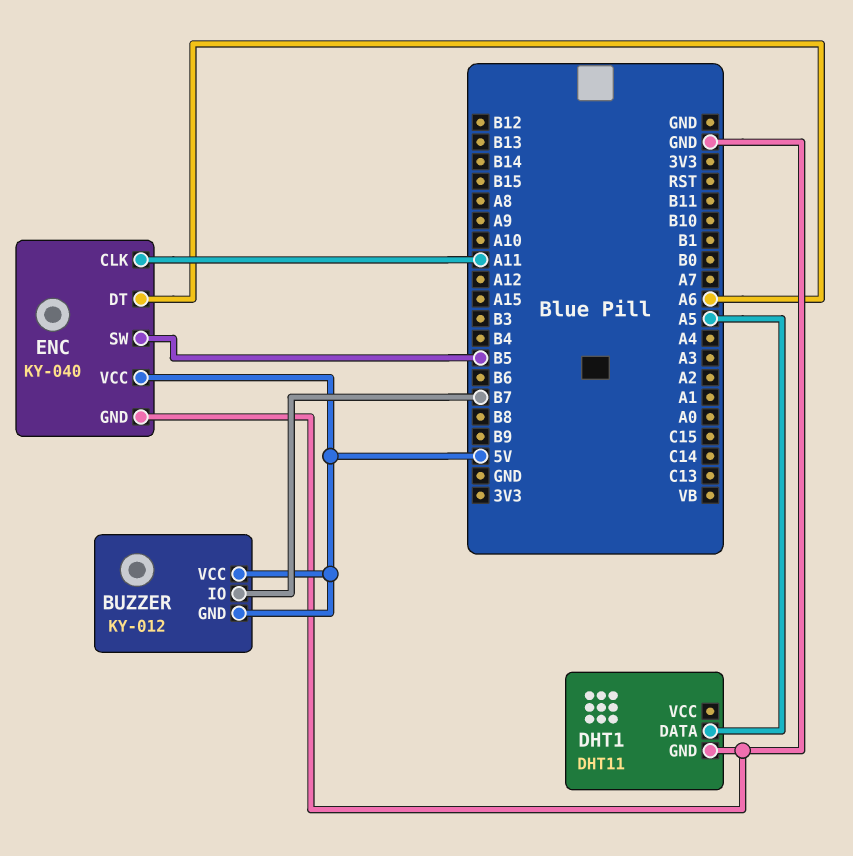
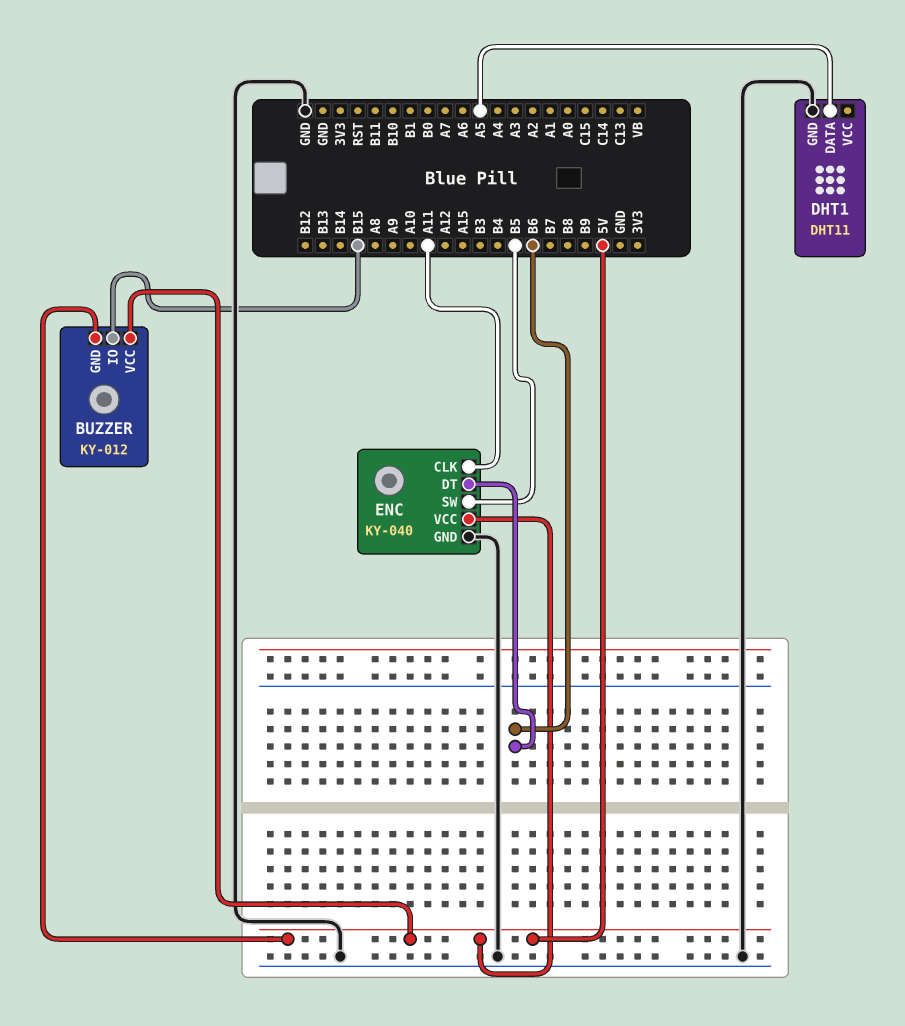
BUZZER pin IO: B7 -> B15
ENC pin DT: A6 -> B6

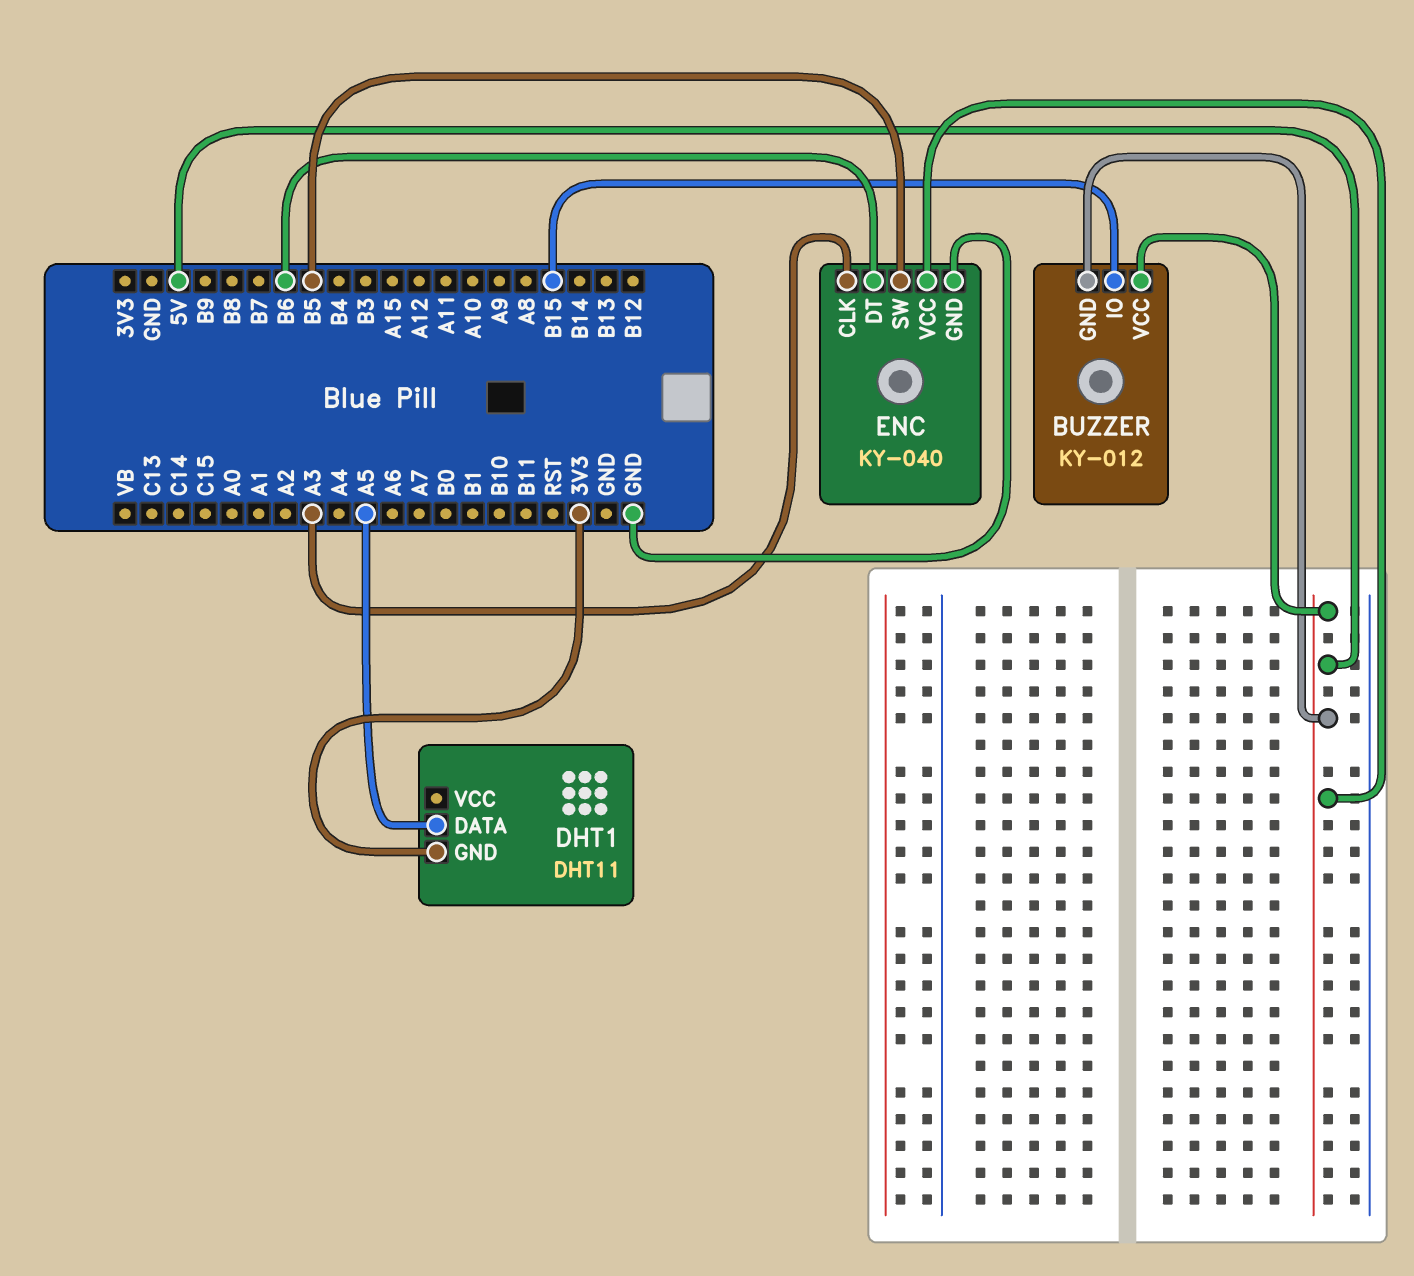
DHT1 pin GND: GND -> 3V3
ENC pin CLK: A11 -> A3

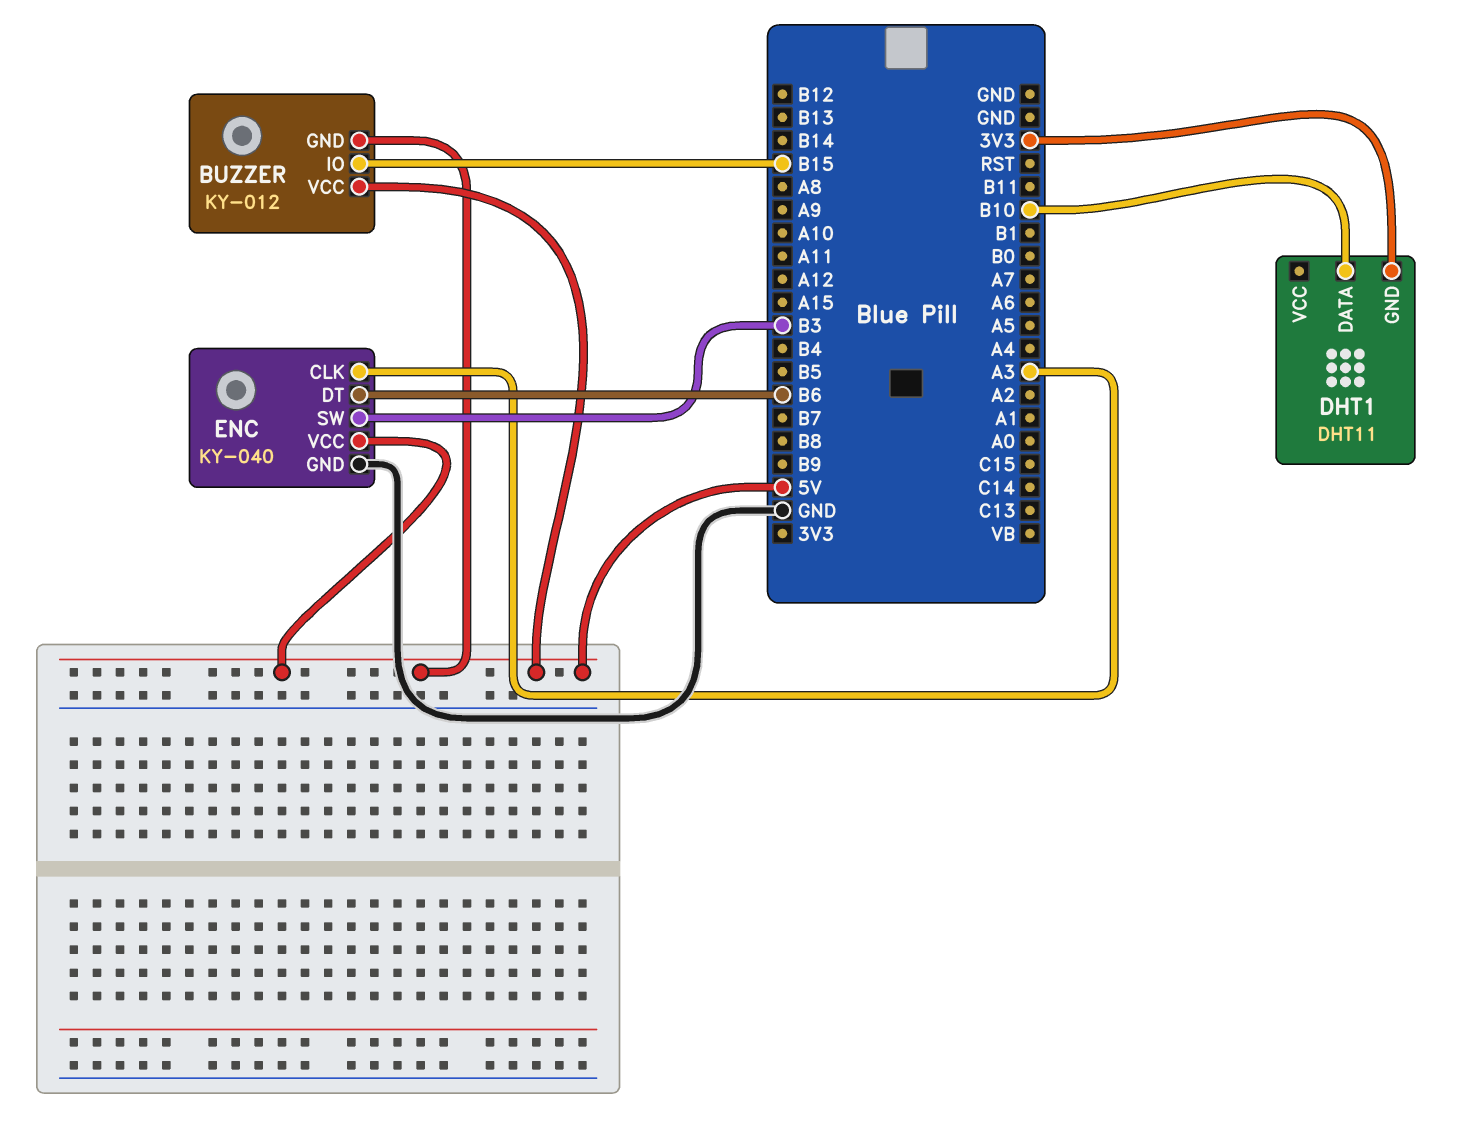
DHT1 pin DATA: A5 -> B10
ENC pin SW: B5 -> B3

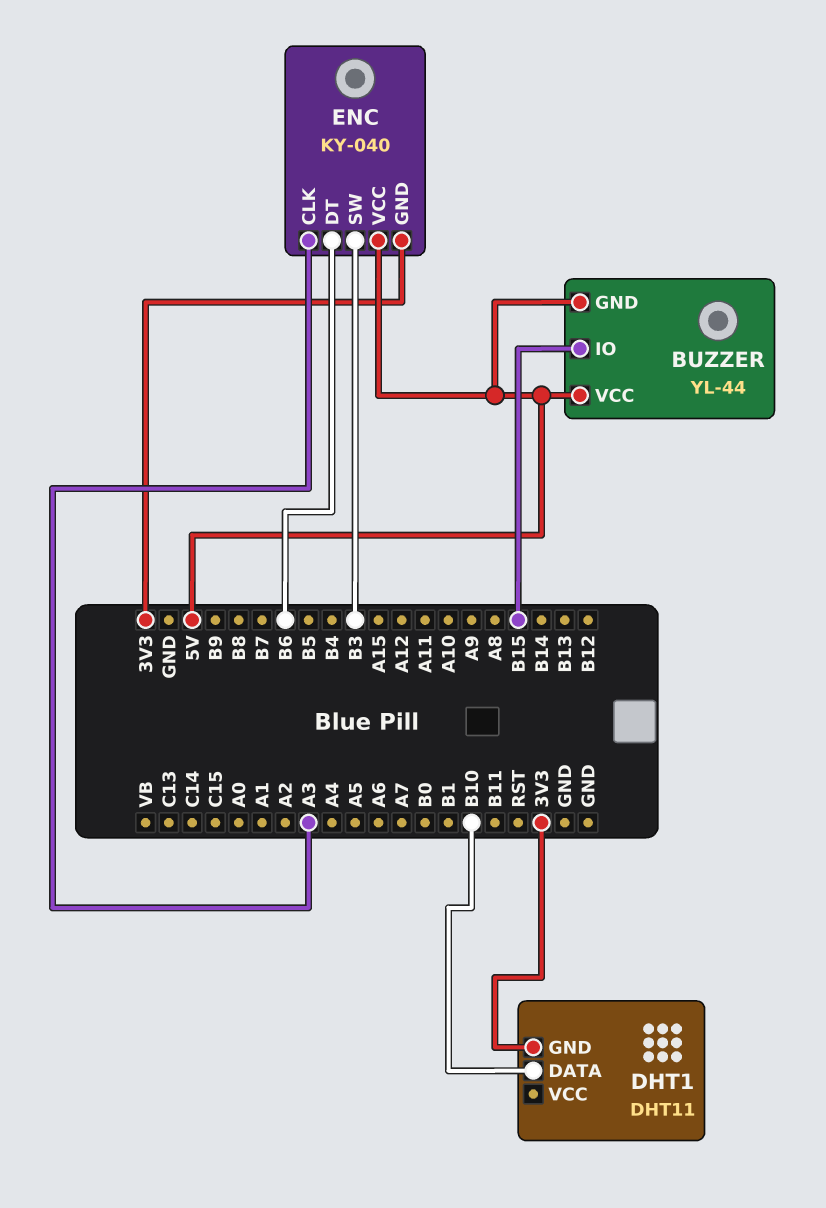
BUZZER: KY-012 -> YL-44
ENC pin GND: GND -> 3V3

